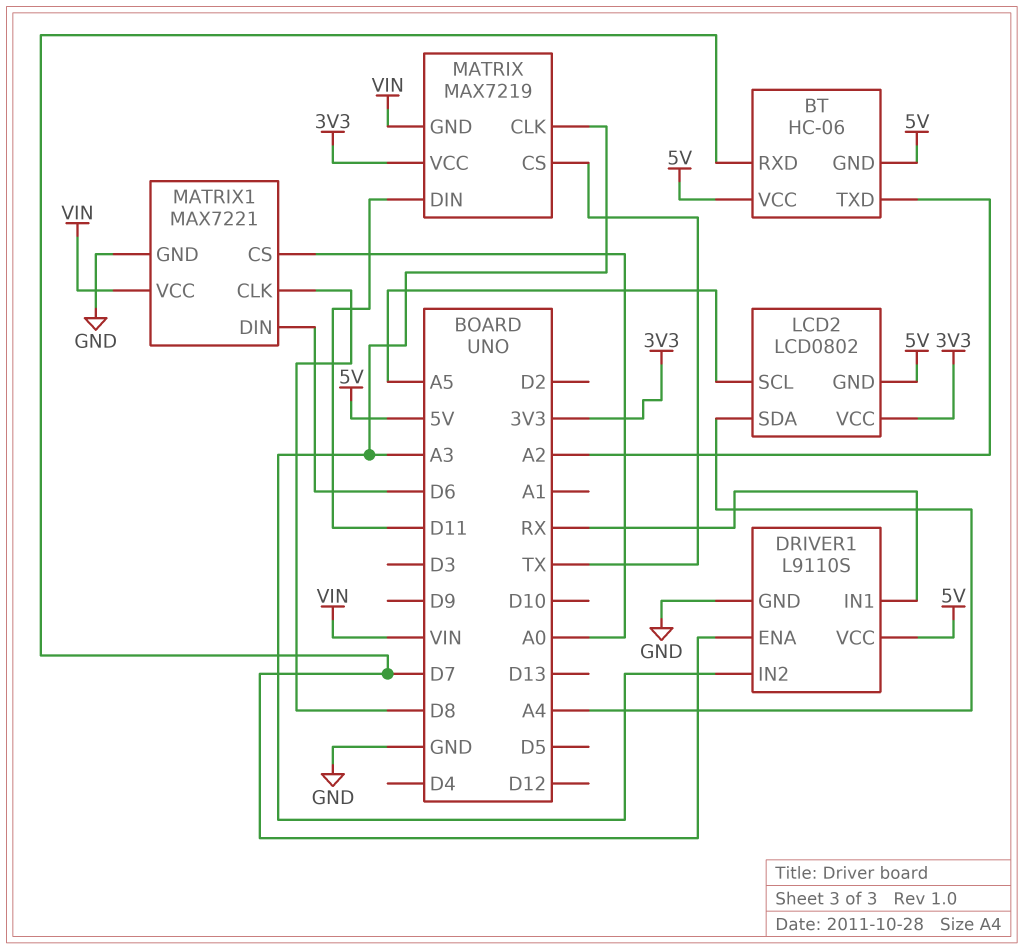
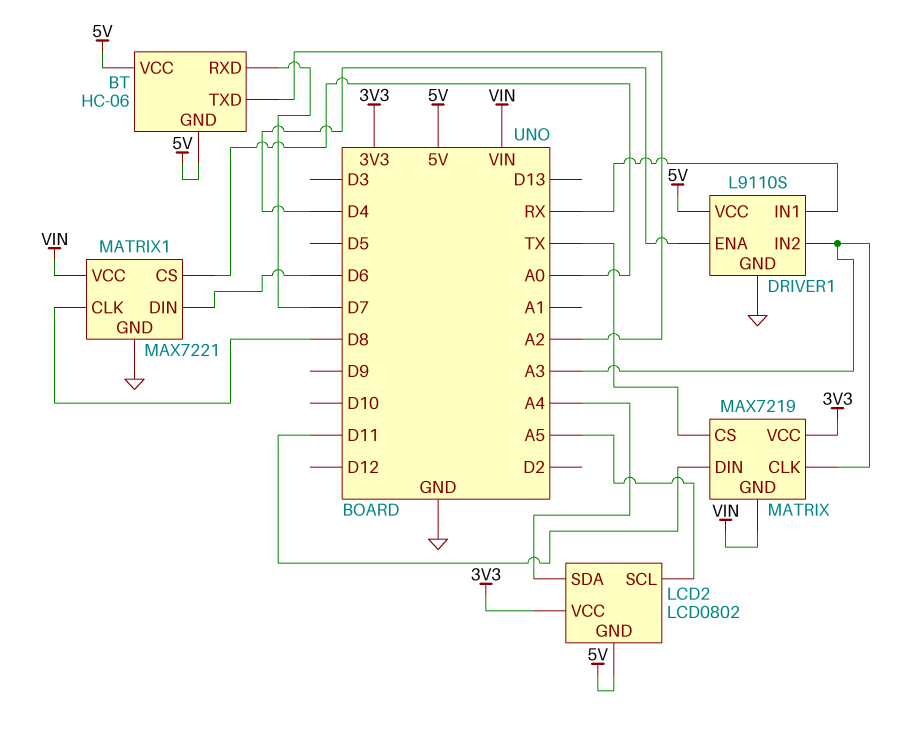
DRIVER1 pin ENA: D7 -> D4

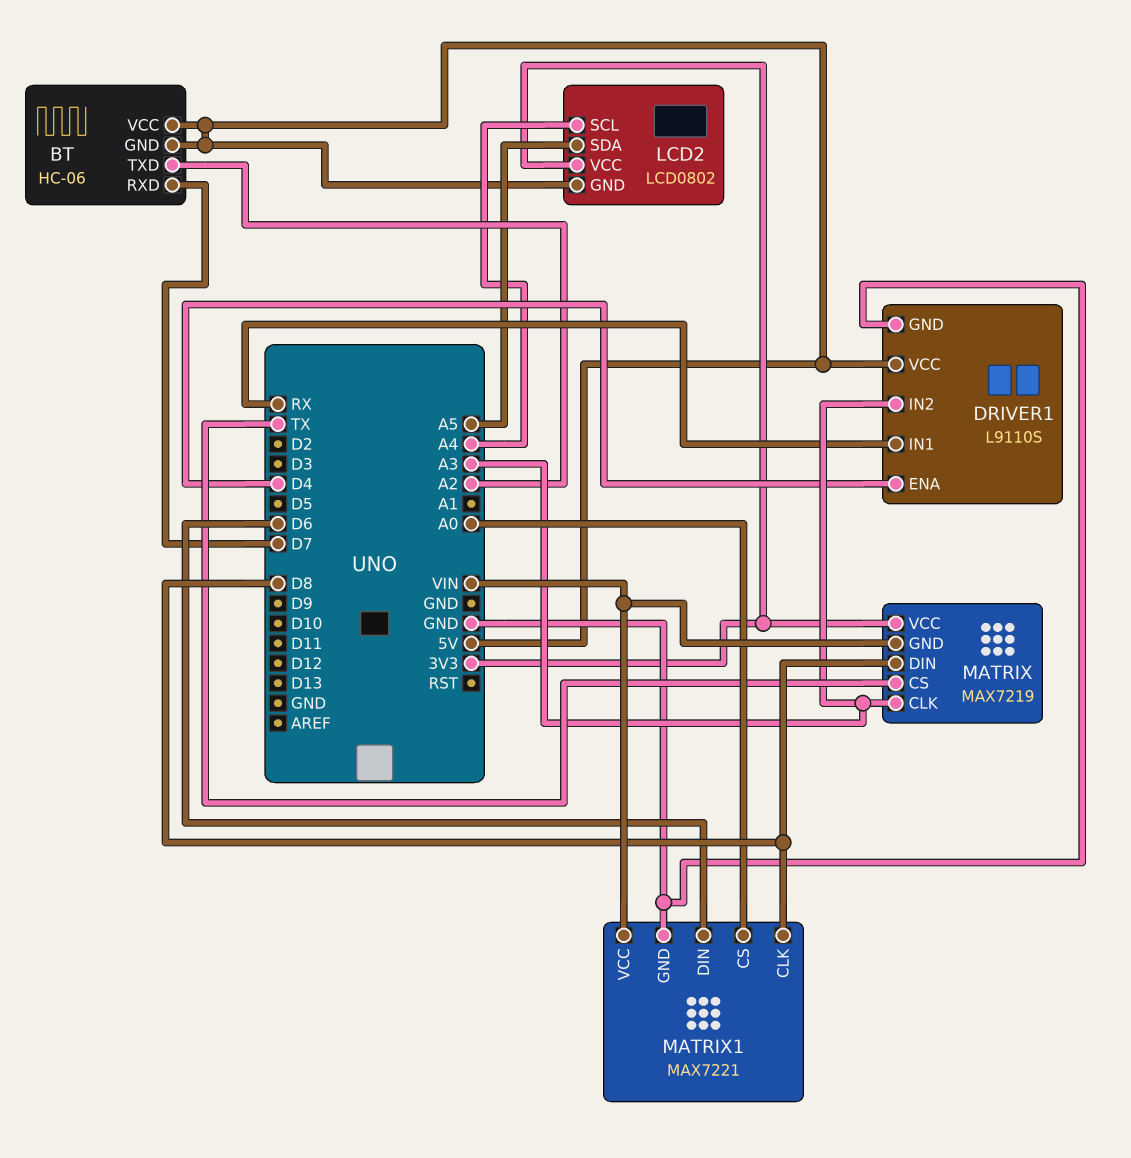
LCD2 pin SCL: A5 -> A4
LCD2 pin SDA: A4 -> A5
MATRIX pin DIN: D11 -> D8

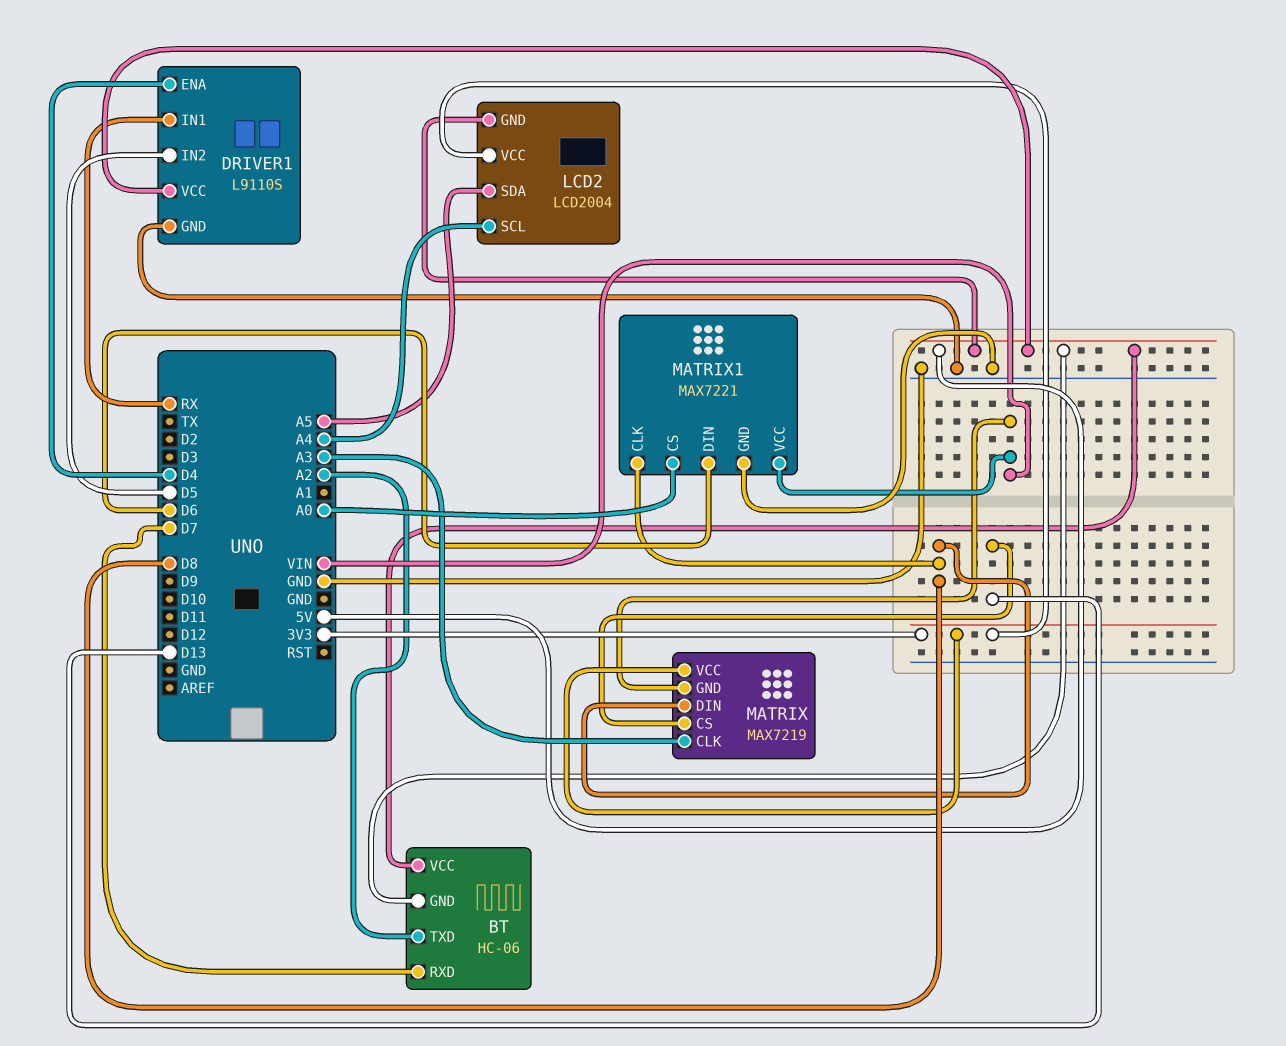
DRIVER1 pin IN2: A3 -> D5
LCD2: LCD0802 -> LCD2004
MATRIX pin CS: TX -> D13

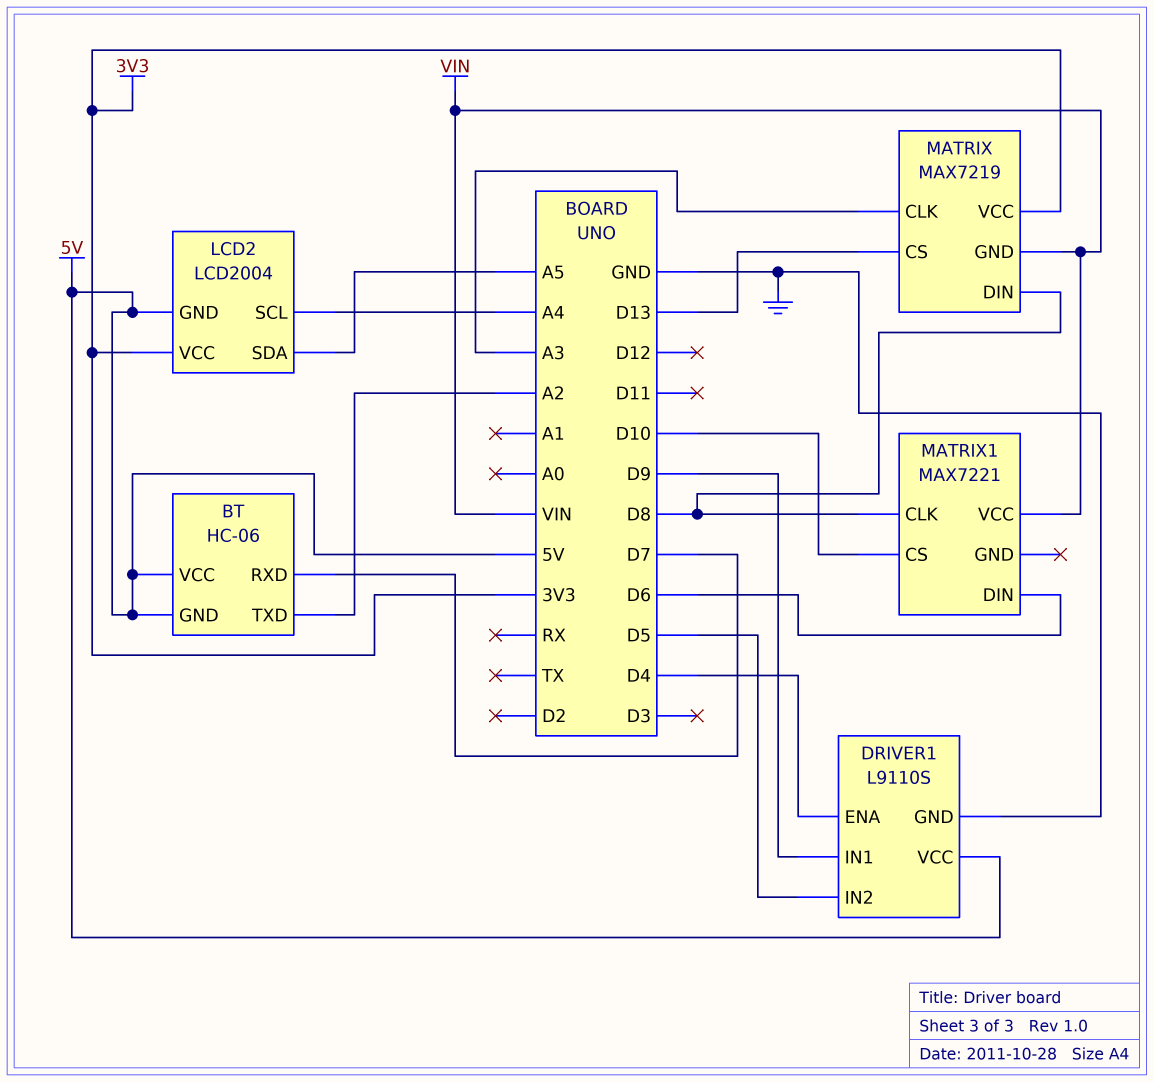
DRIVER1 pin IN1: RX -> D9
MATRIX1 pin CS: A0 -> D10
MATRIX1 pin GND: GND -> none

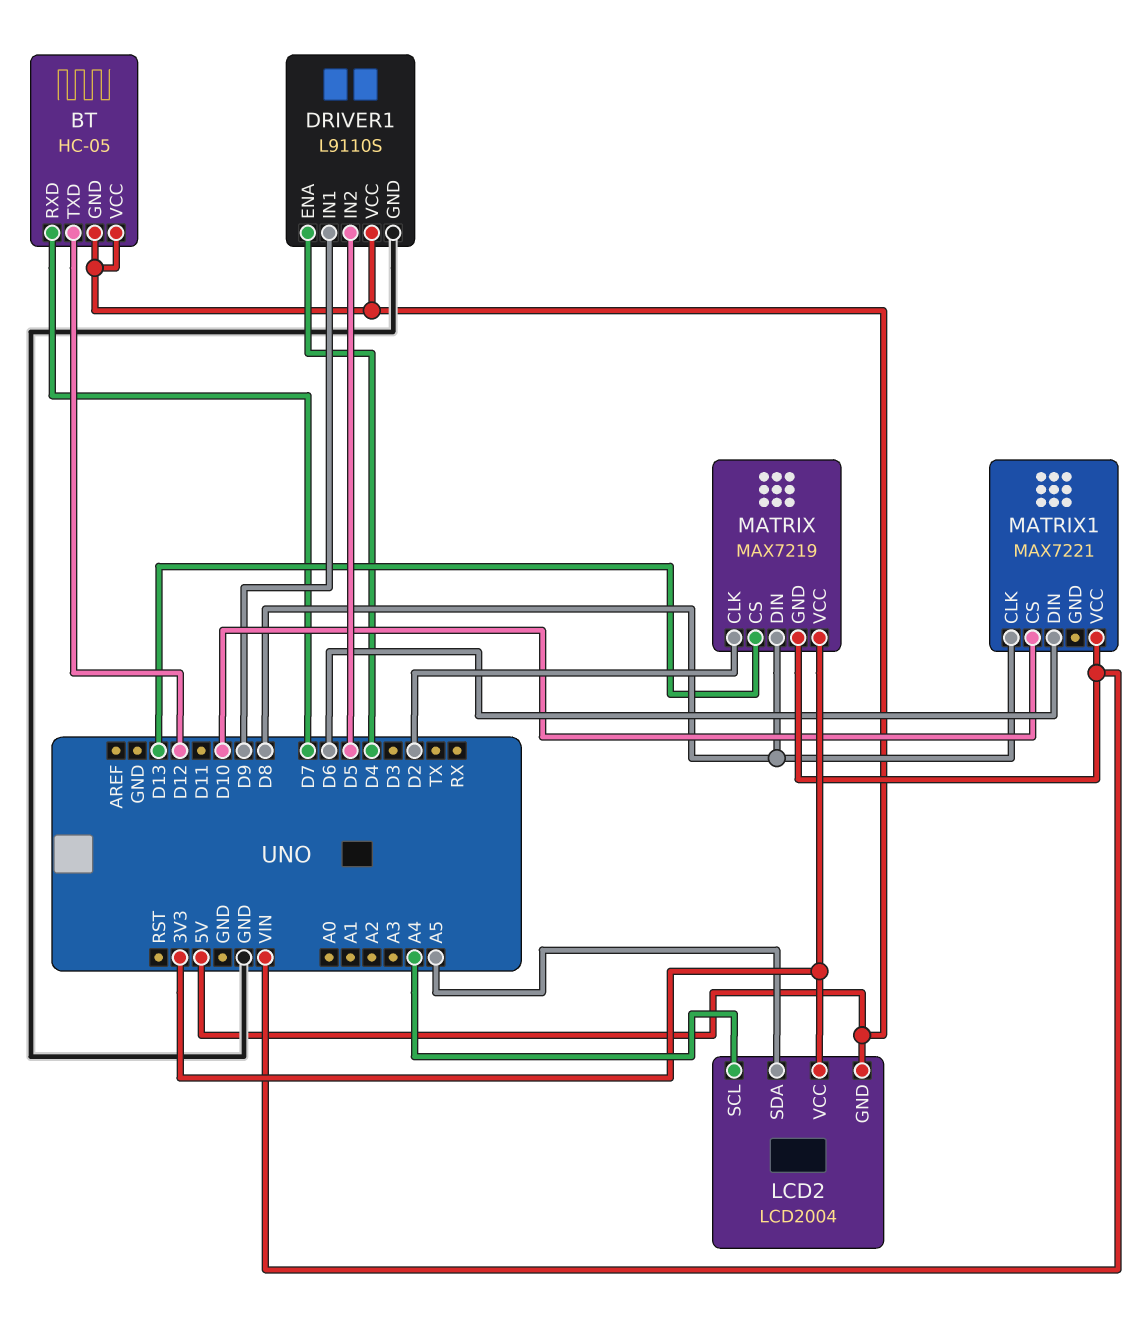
BT: HC-06 -> HC-05
BT pin TXD: A2 -> D12
MATRIX pin CLK: A3 -> D2

